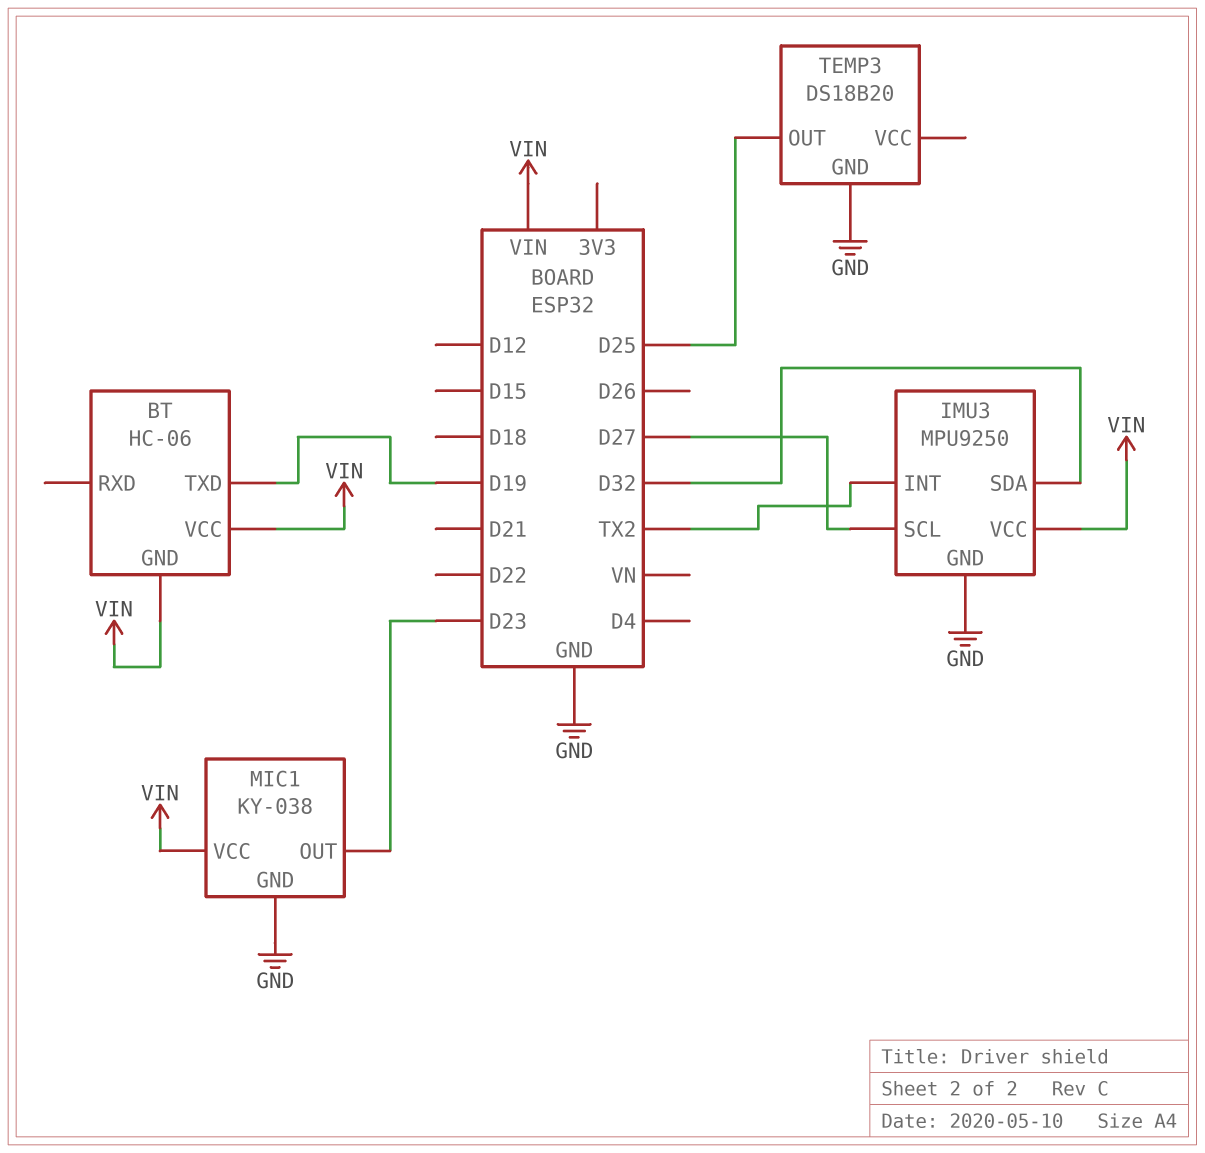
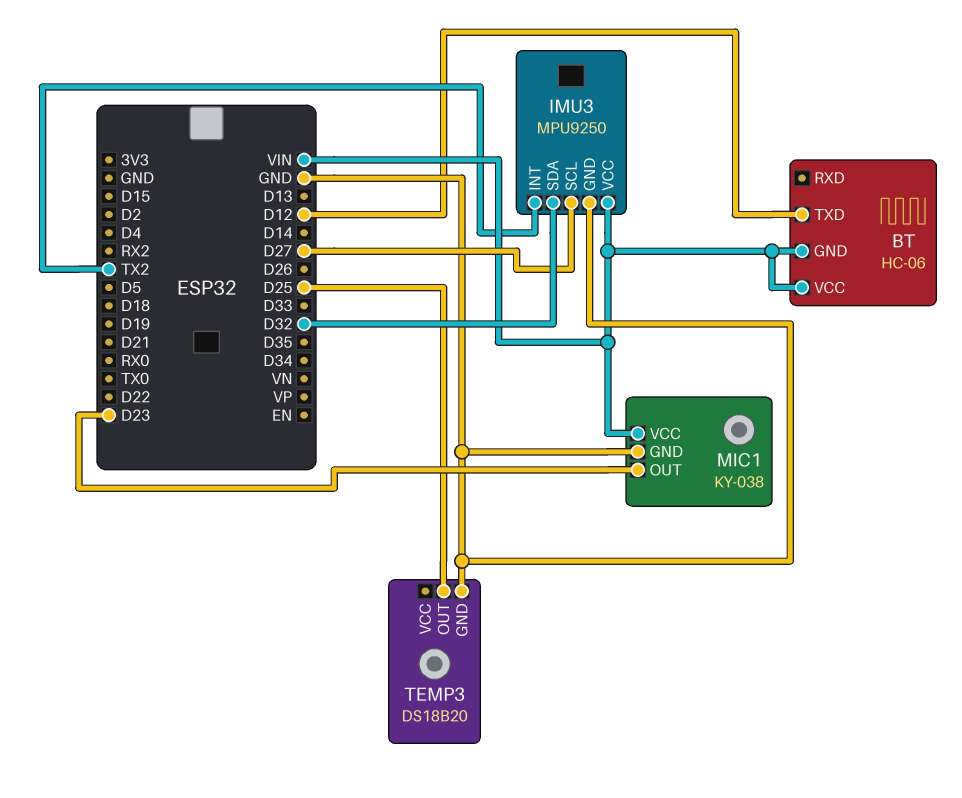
BT pin TXD: D19 -> D12

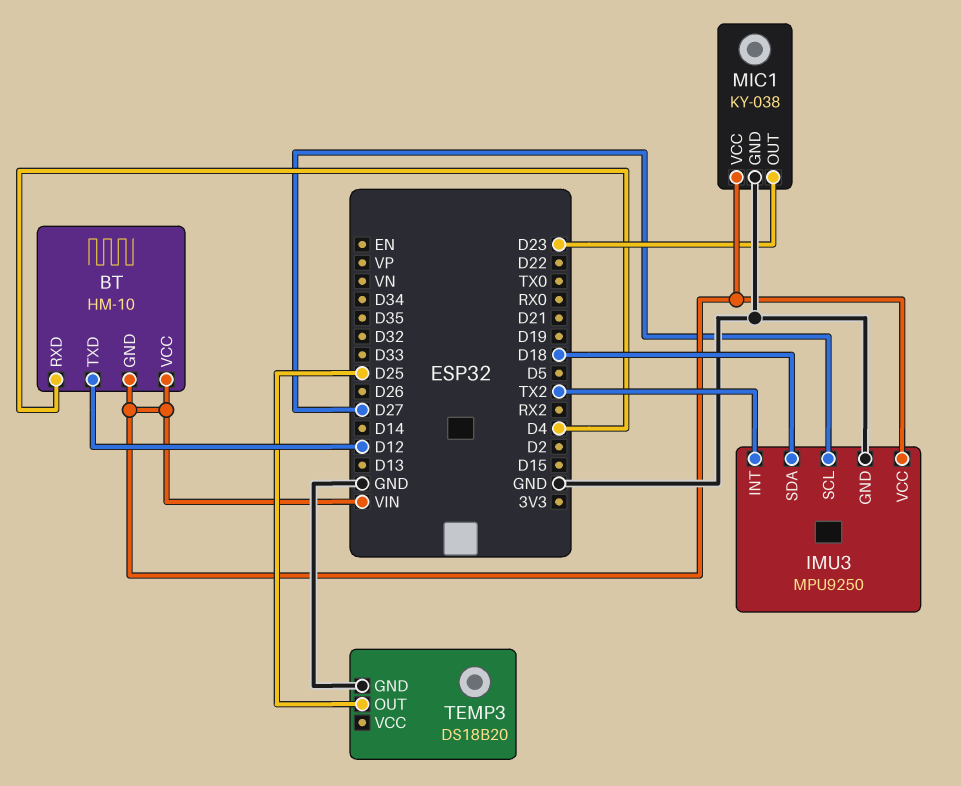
BT: HC-06 -> HM-10
BT pin RXD: none -> D4
IMU3 pin SDA: D32 -> D18

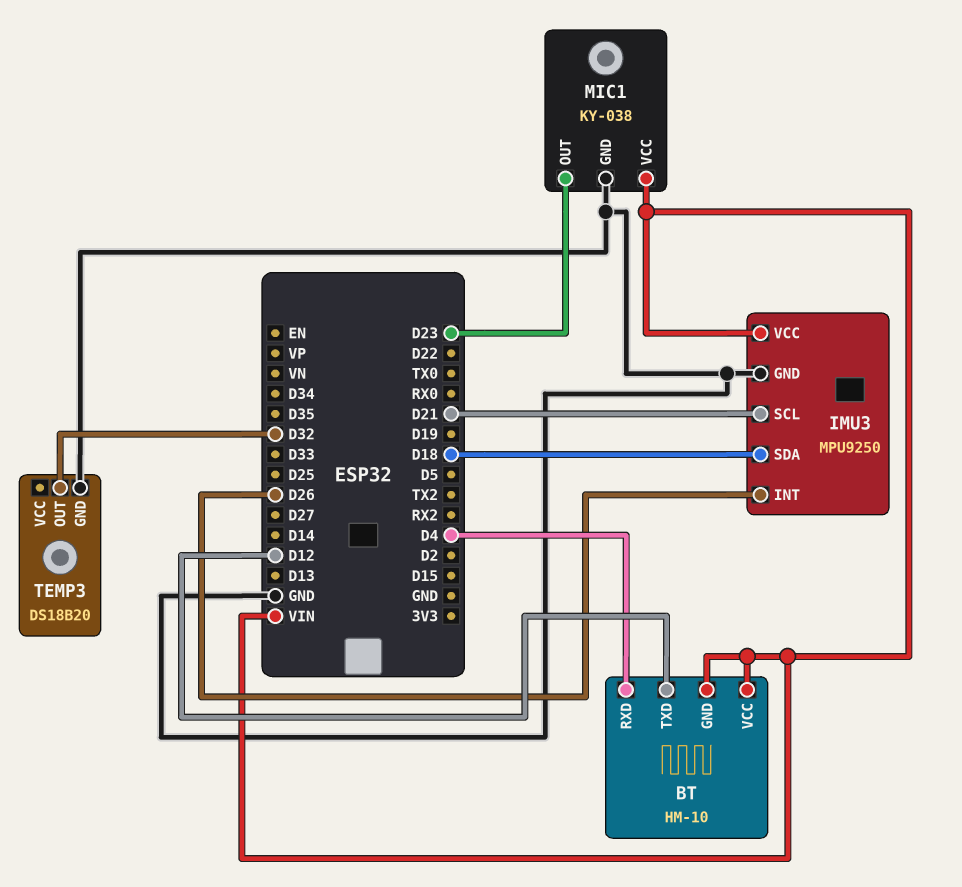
IMU3 pin INT: TX2 -> D26
IMU3 pin SCL: D27 -> D21
TEMP3 pin OUT: D25 -> D32

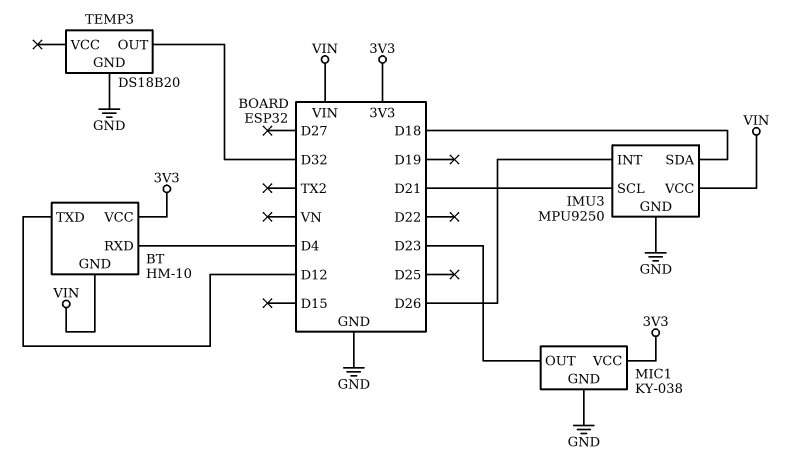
BT pin VCC: VIN -> 3V3
MIC1 pin VCC: VIN -> 3V3

